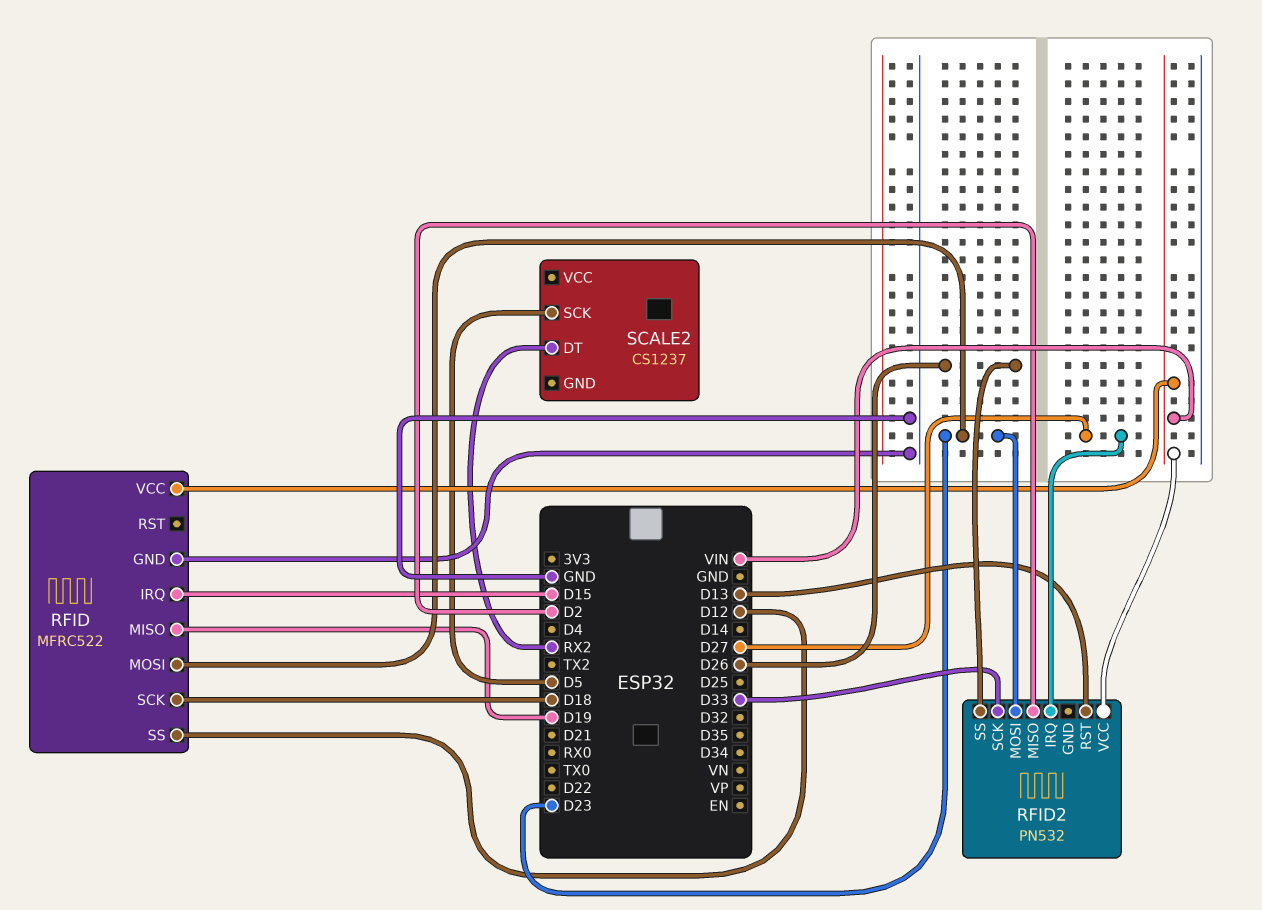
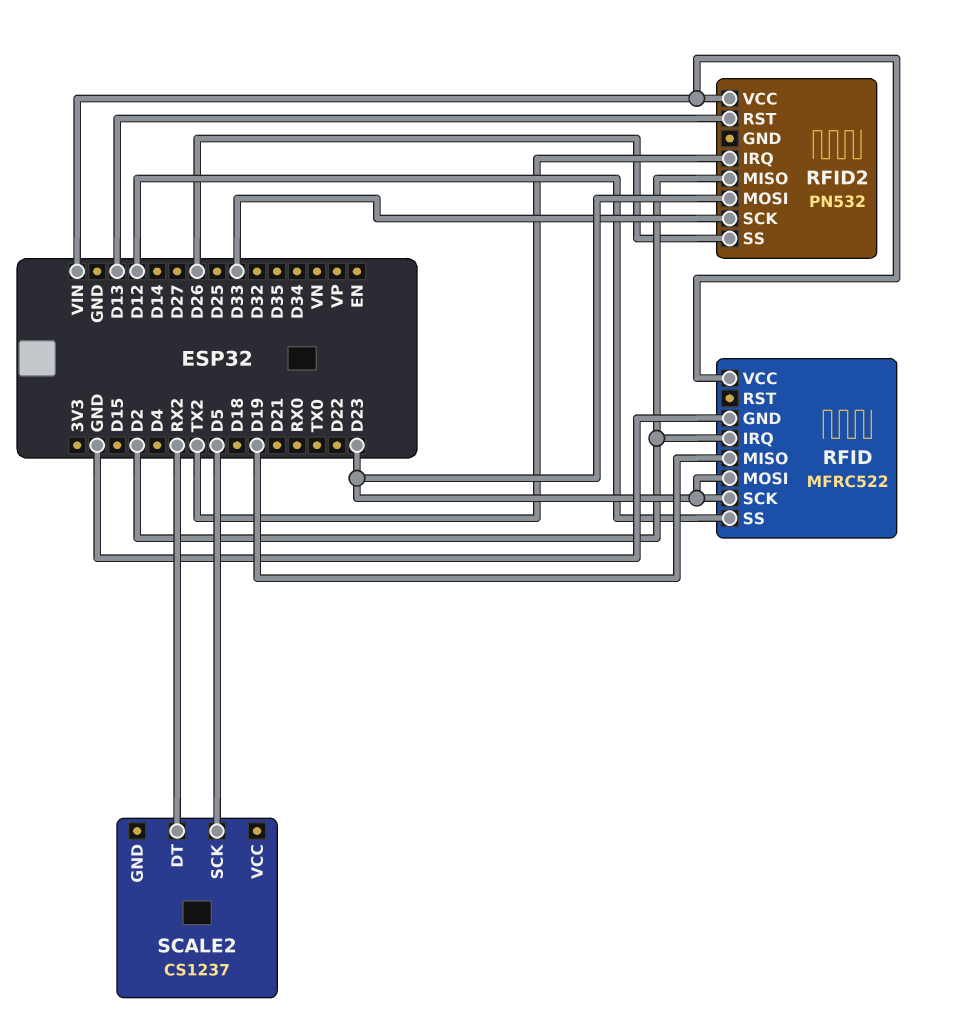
RFID pin IRQ: D15 -> D2
RFID pin SCK: D18 -> D23
RFID2 pin IRQ: D27 -> TX2

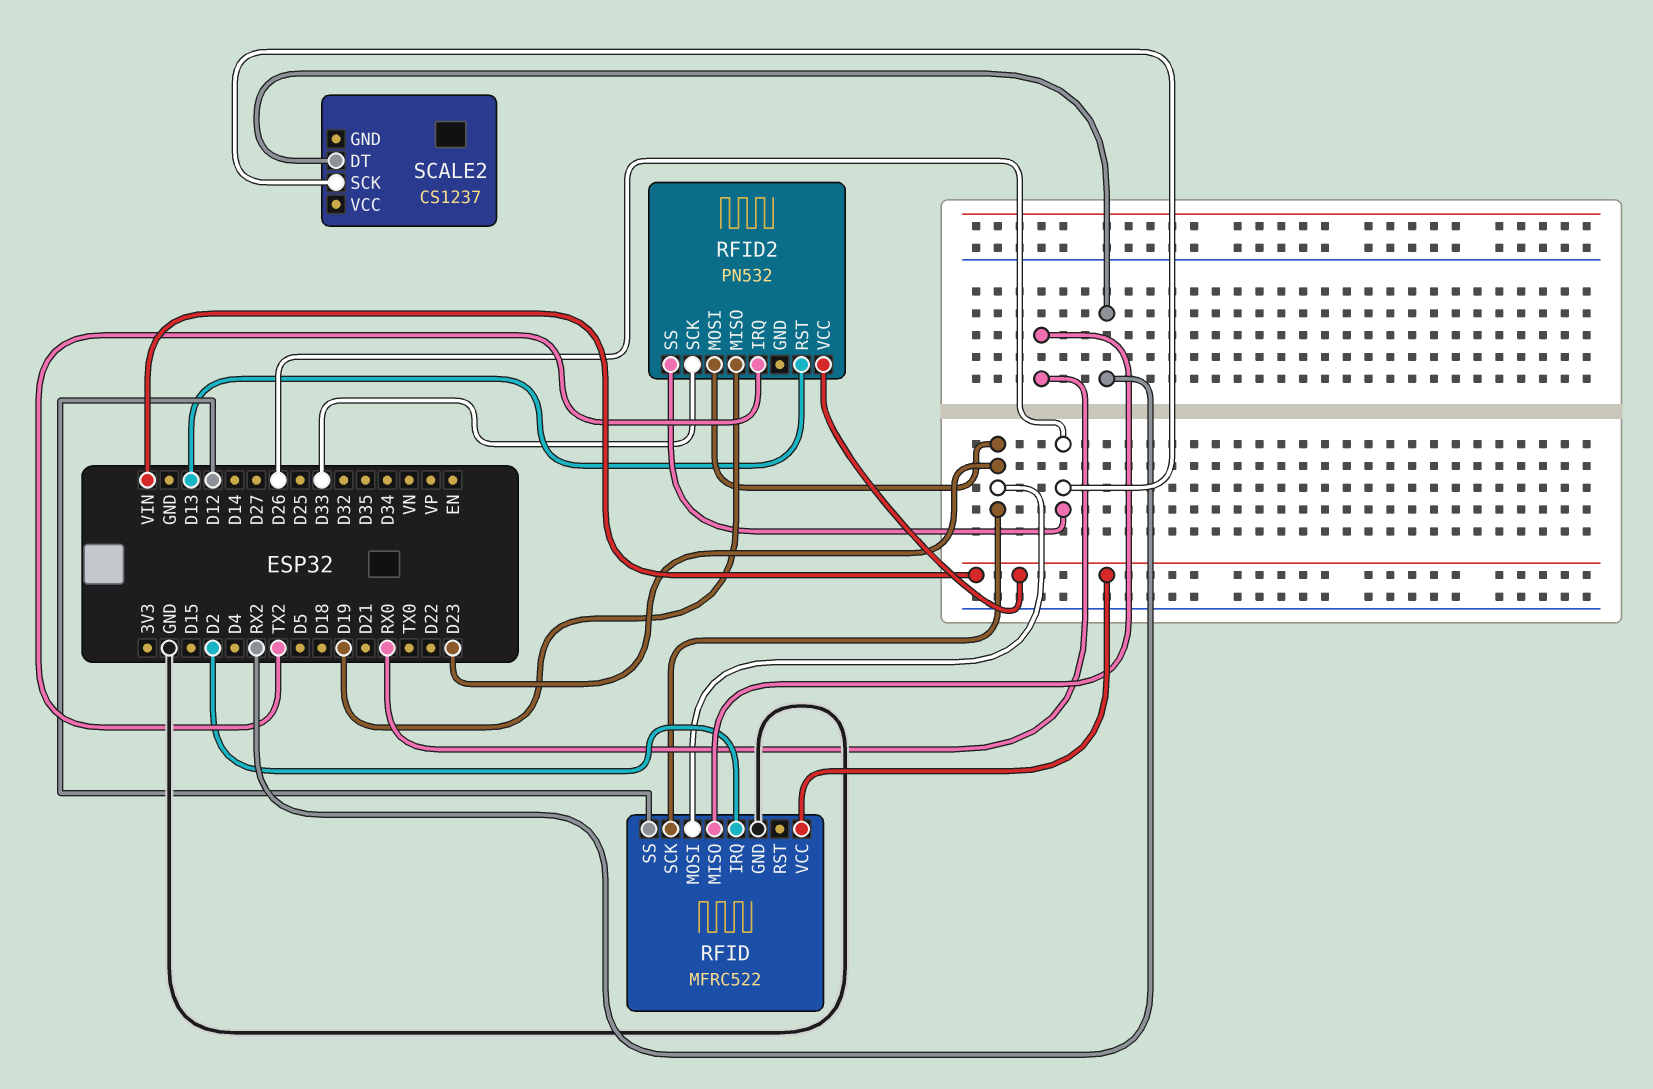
RFID pin MISO: D19 -> RX0
RFID2 pin MISO: D2 -> D19
SCALE2 pin SCK: D5 -> D26

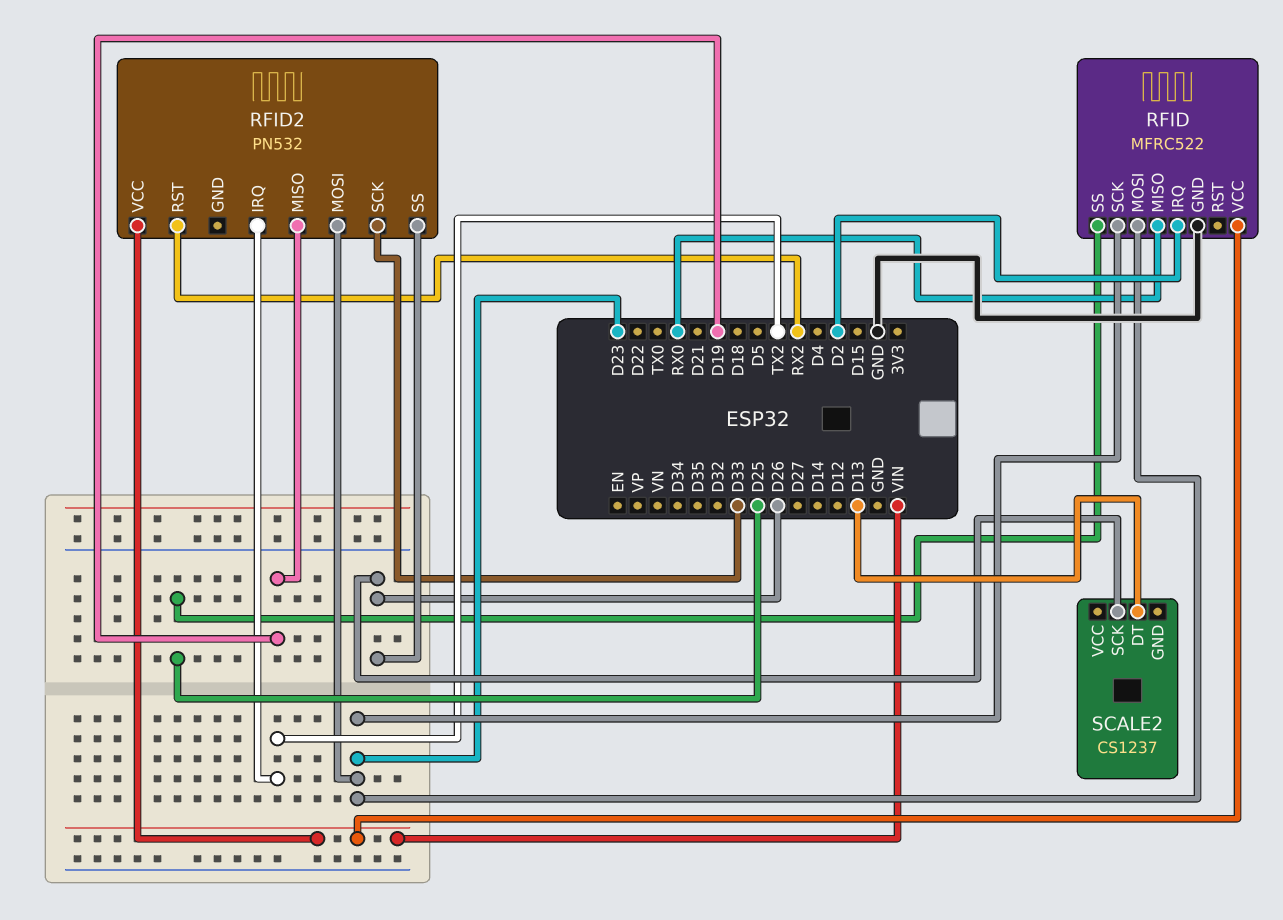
RFID pin SS: D12 -> D25
RFID2 pin RST: D13 -> RX2
SCALE2 pin DT: RX2 -> D13

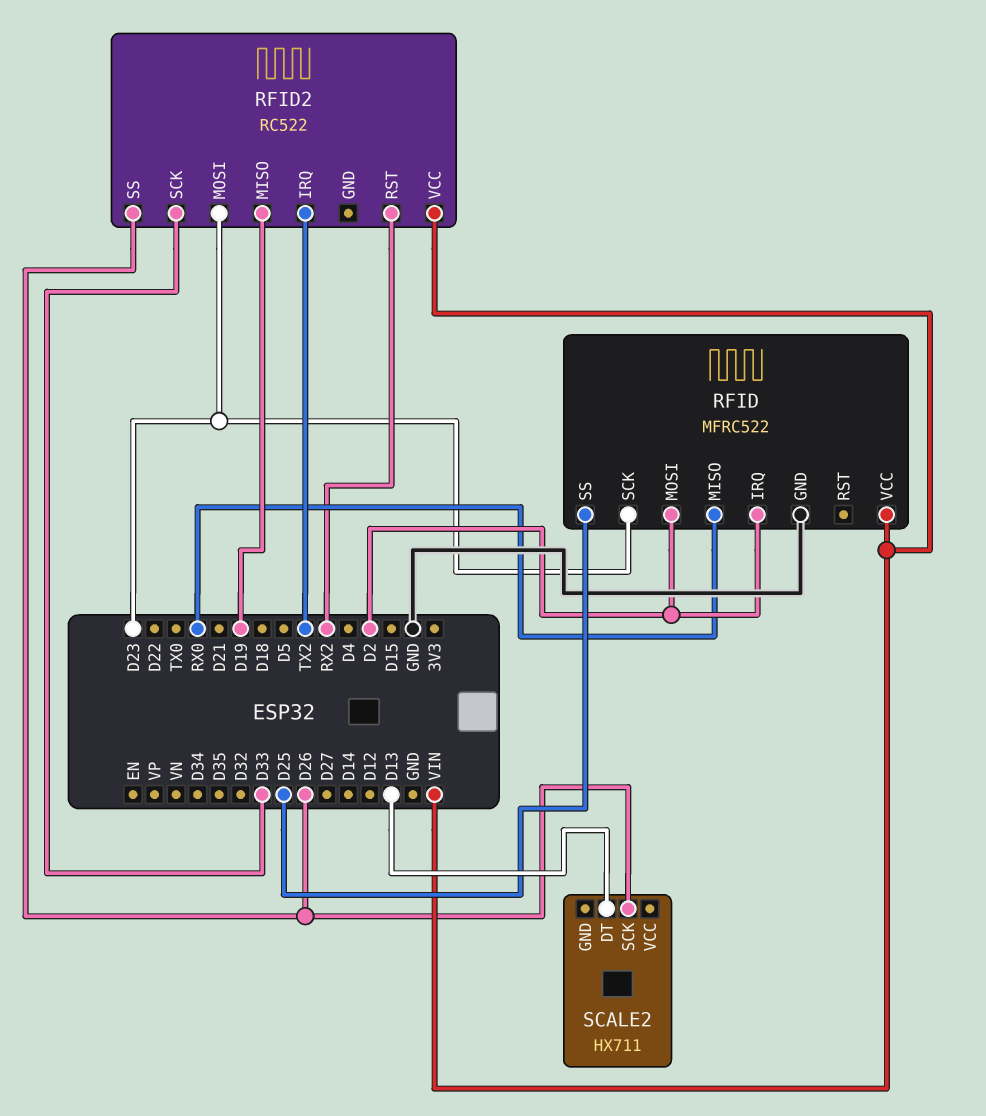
RFID pin MOSI: D23 -> D2
RFID2: PN532 -> RC522
SCALE2: CS1237 -> HX711

